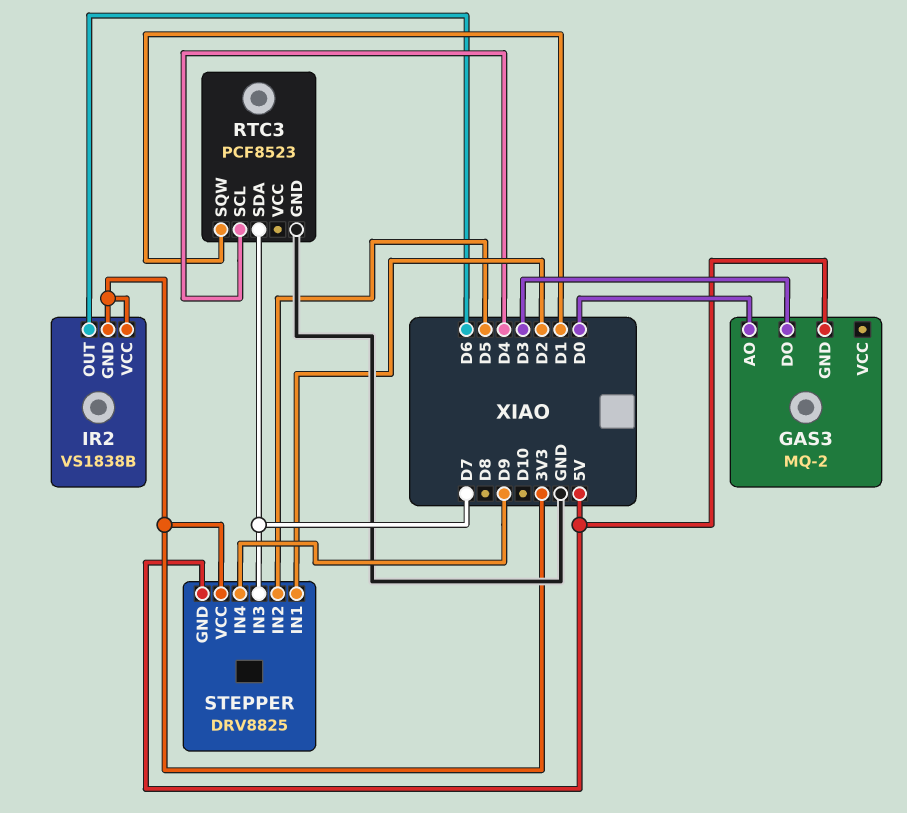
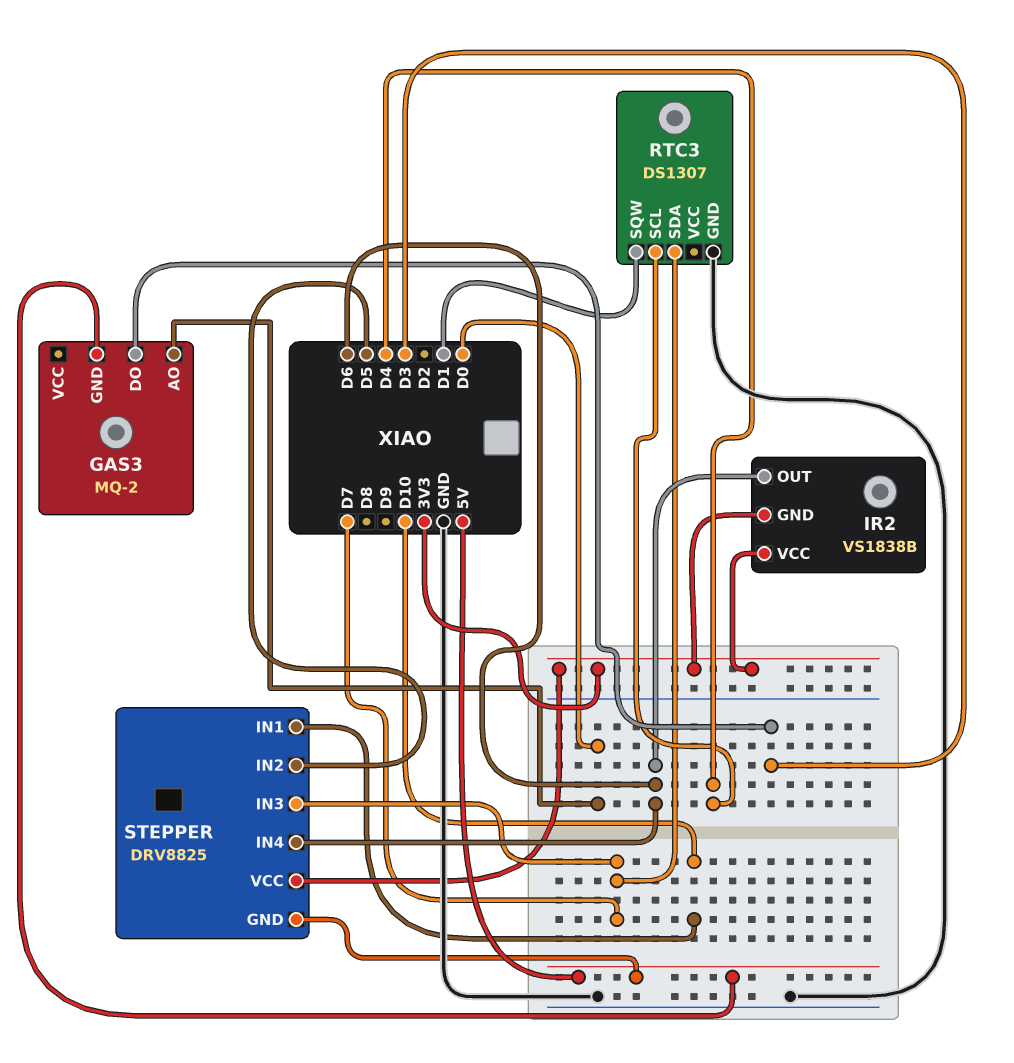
RTC3: PCF8523 -> DS1307
STEPPER pin IN1: D2 -> D10
STEPPER pin IN4: D9 -> D6

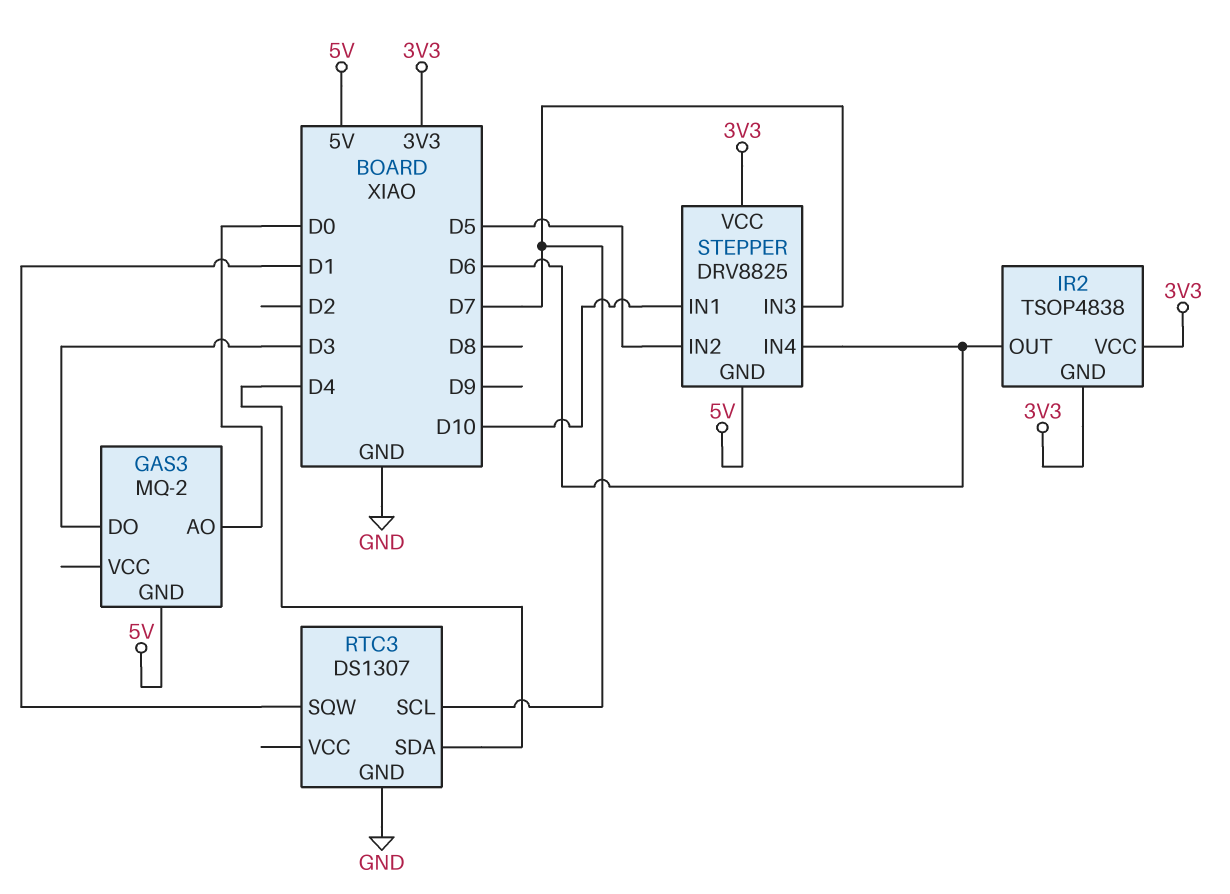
IR2: VS1838B -> TSOP4838
RTC3 pin SCL: D4 -> D7
RTC3 pin SDA: D7 -> D4

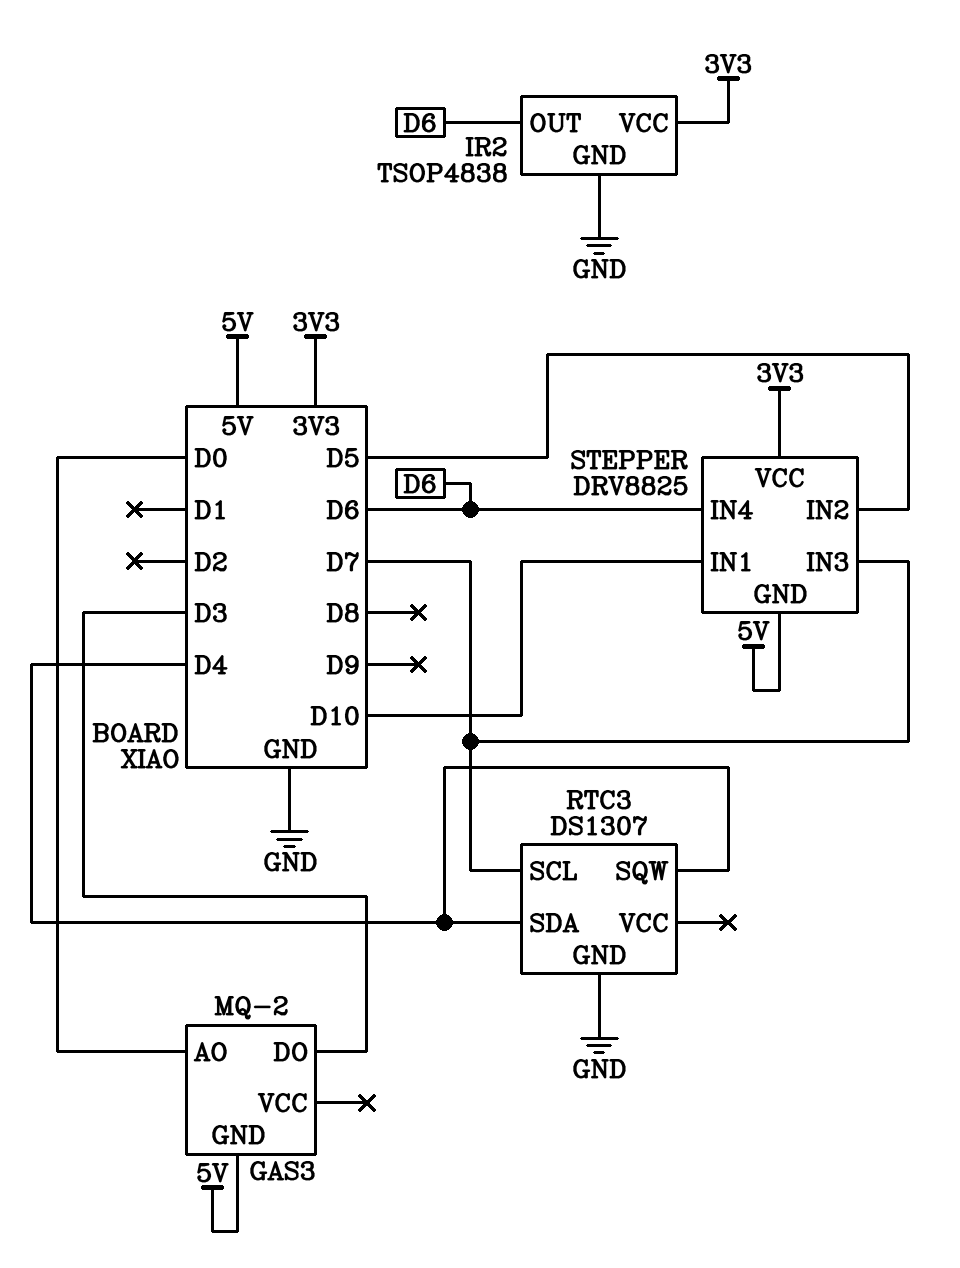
IR2 pin GND: 3V3 -> GND
RTC3 pin SQW: D1 -> D4

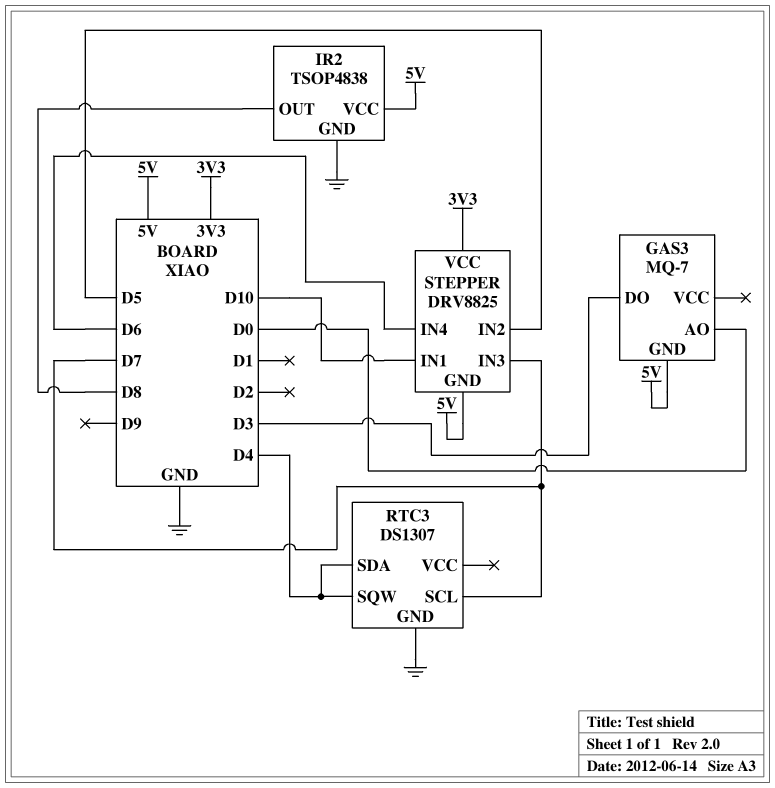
GAS3: MQ-2 -> MQ-7
IR2 pin OUT: D6 -> D8
IR2 pin VCC: 3V3 -> 5V

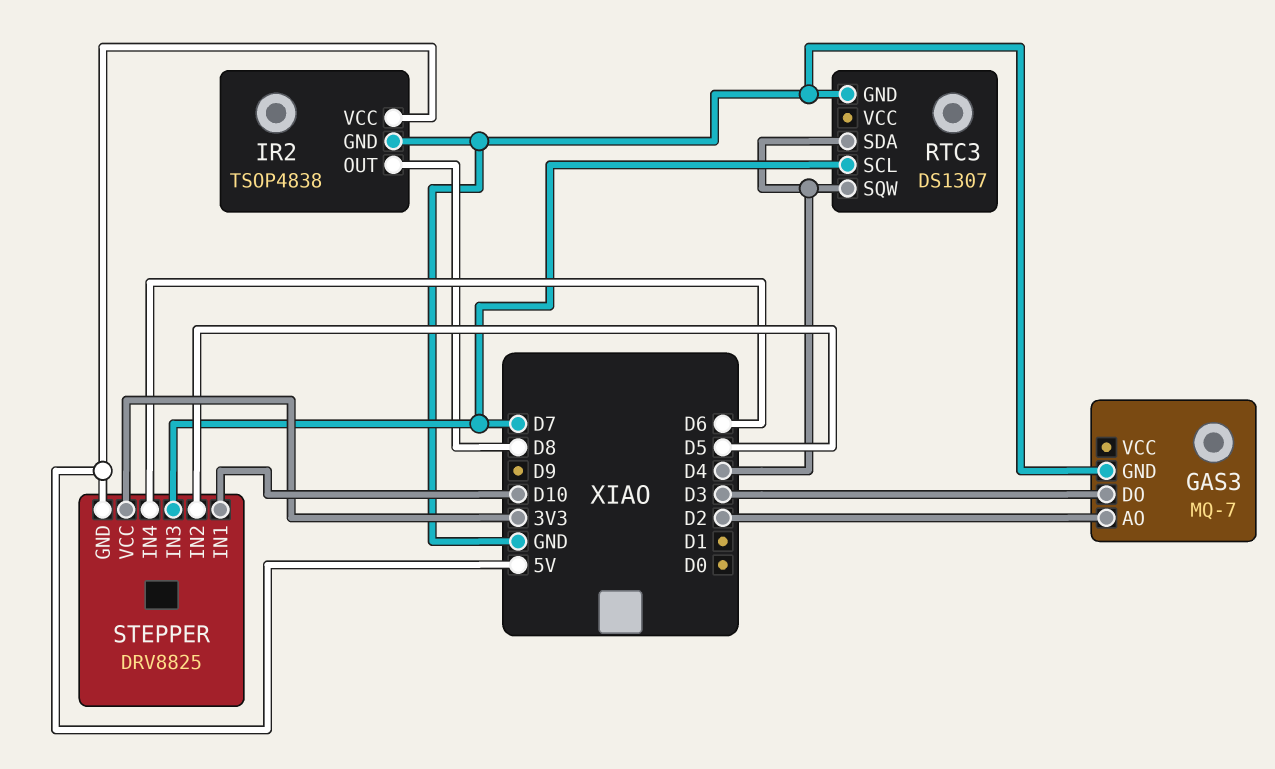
GAS3 pin AO: D0 -> D2
GAS3 pin GND: 5V -> GND

